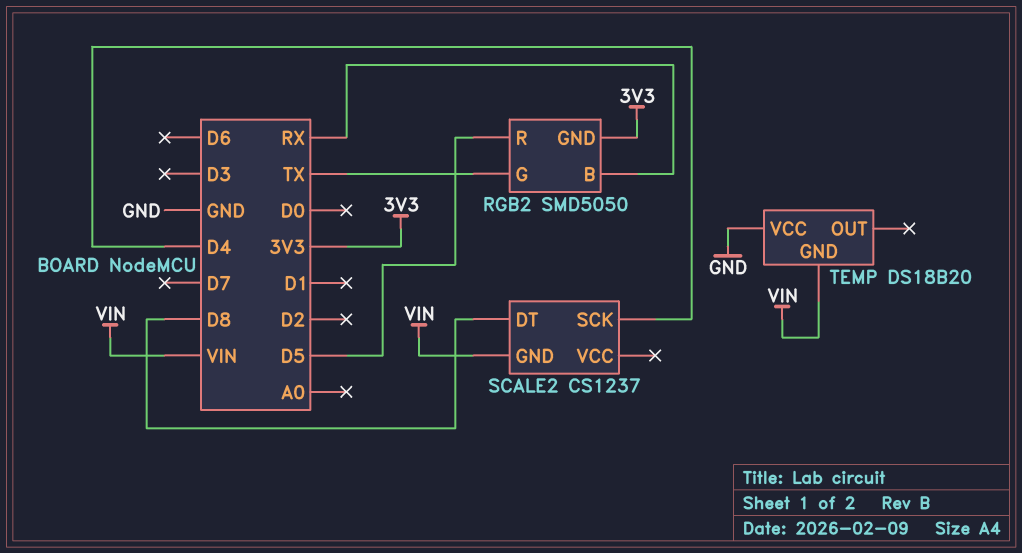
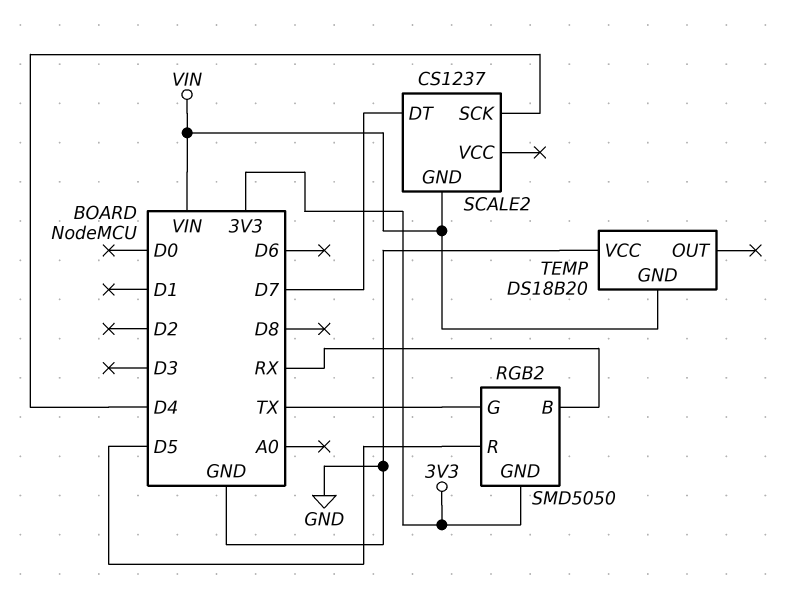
SCALE2 pin DT: D8 -> D7

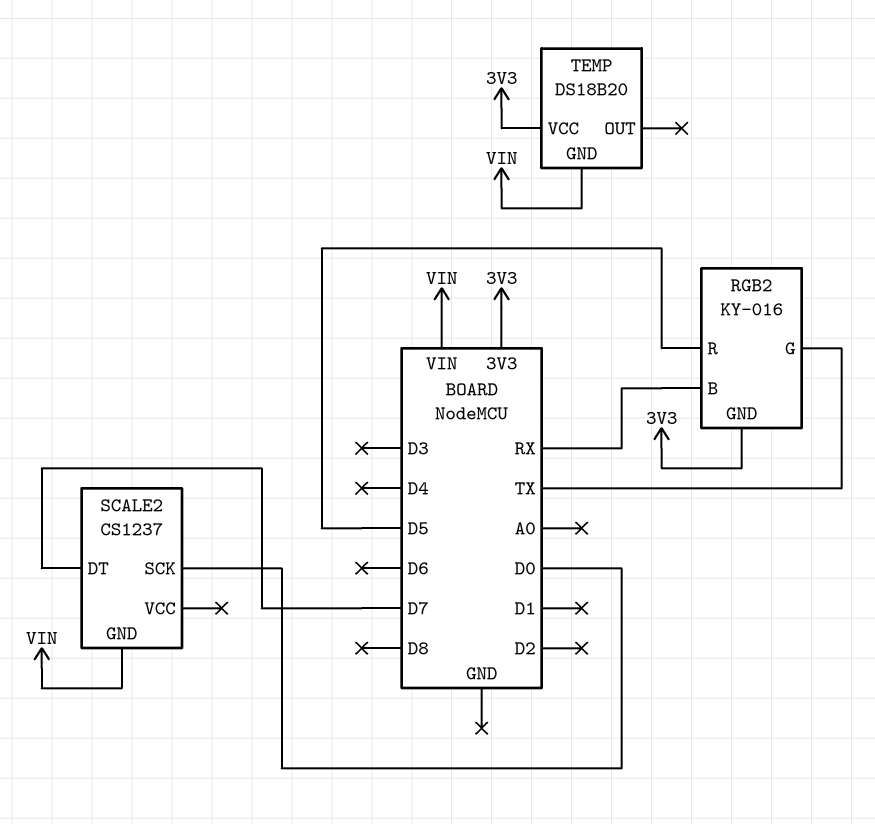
RGB2: SMD5050 -> KY-016
SCALE2 pin SCK: D4 -> D0
TEMP pin VCC: GND -> 3V3

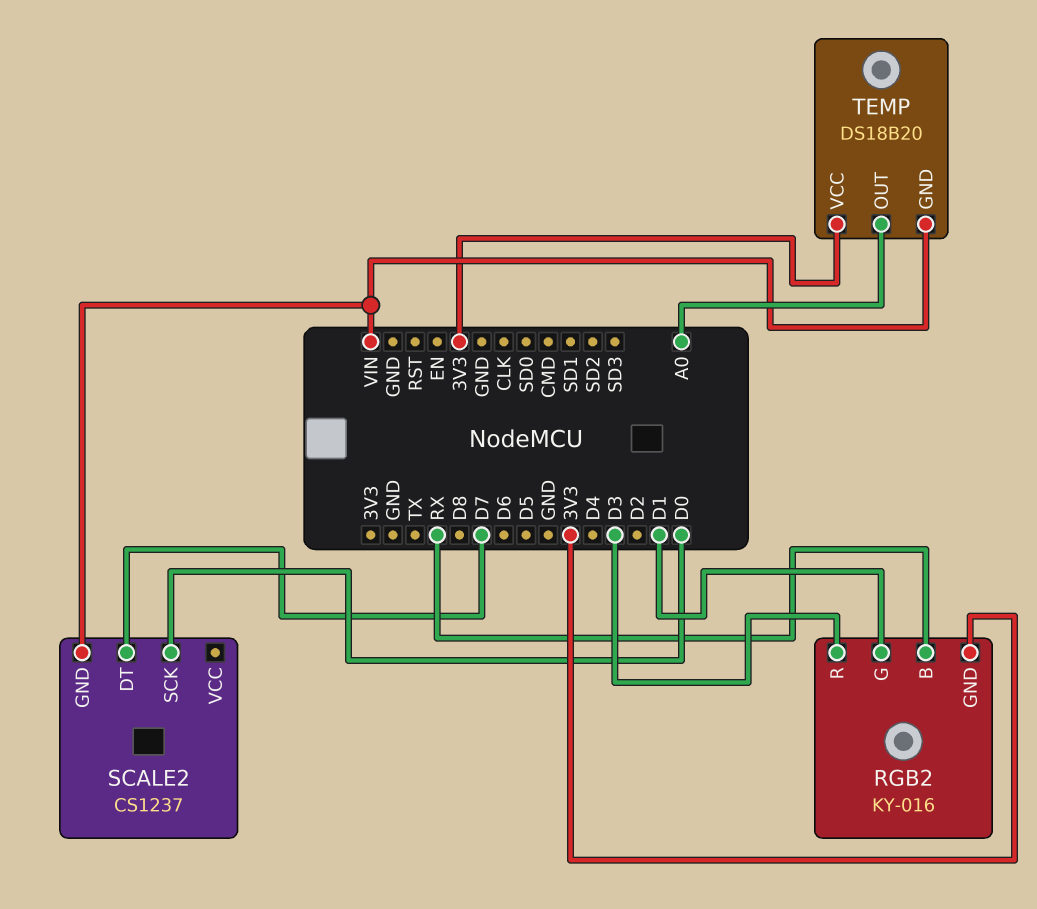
RGB2 pin G: TX -> D1
RGB2 pin R: D5 -> D3
TEMP pin OUT: none -> A0

